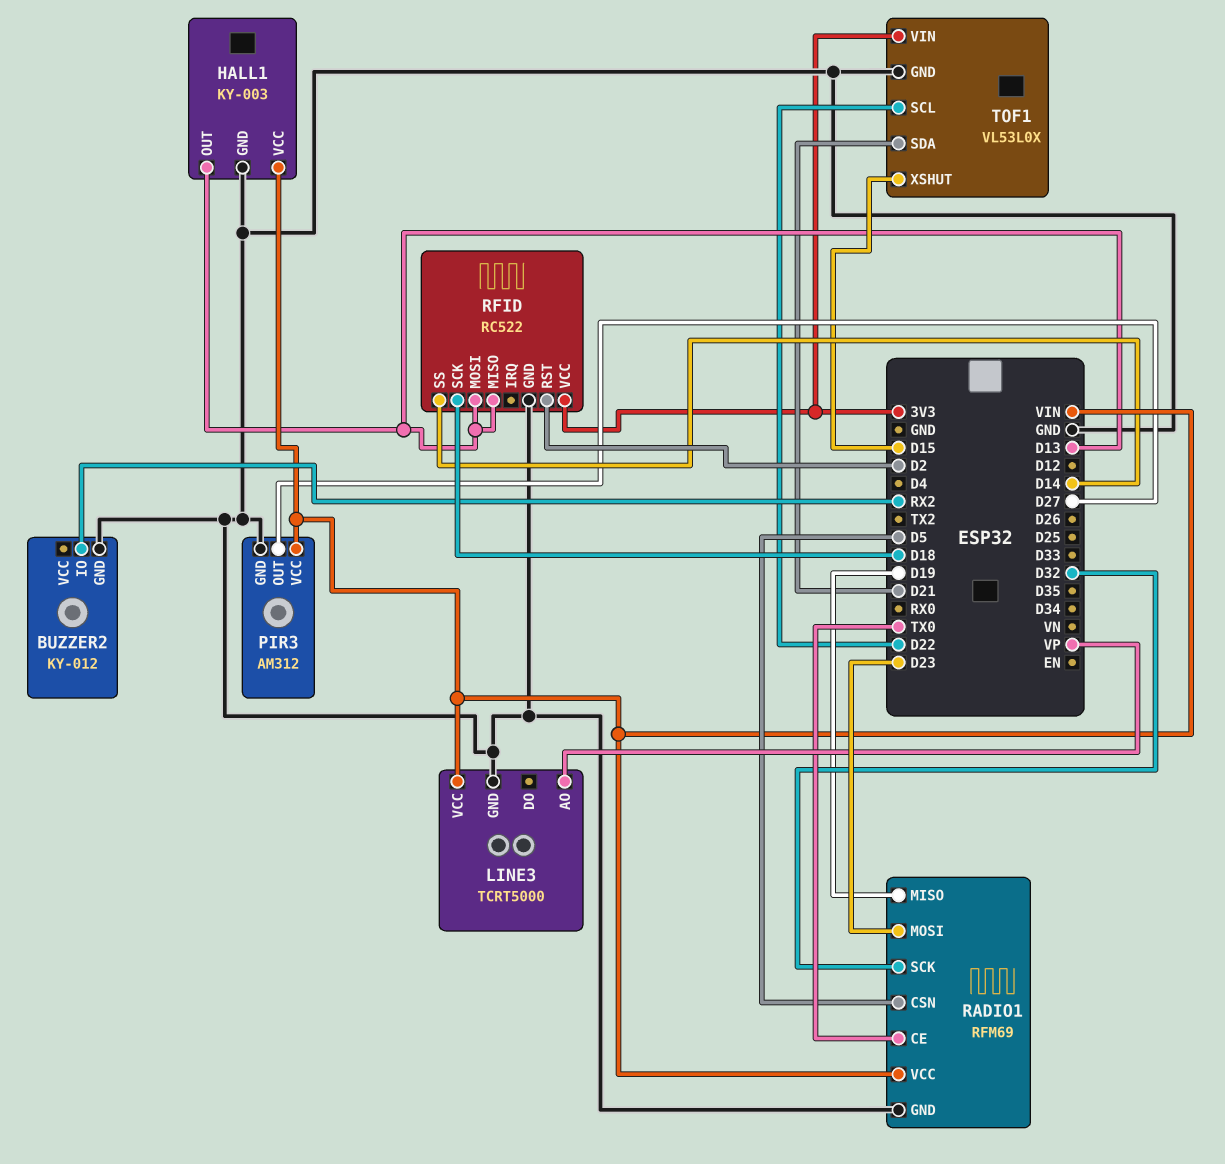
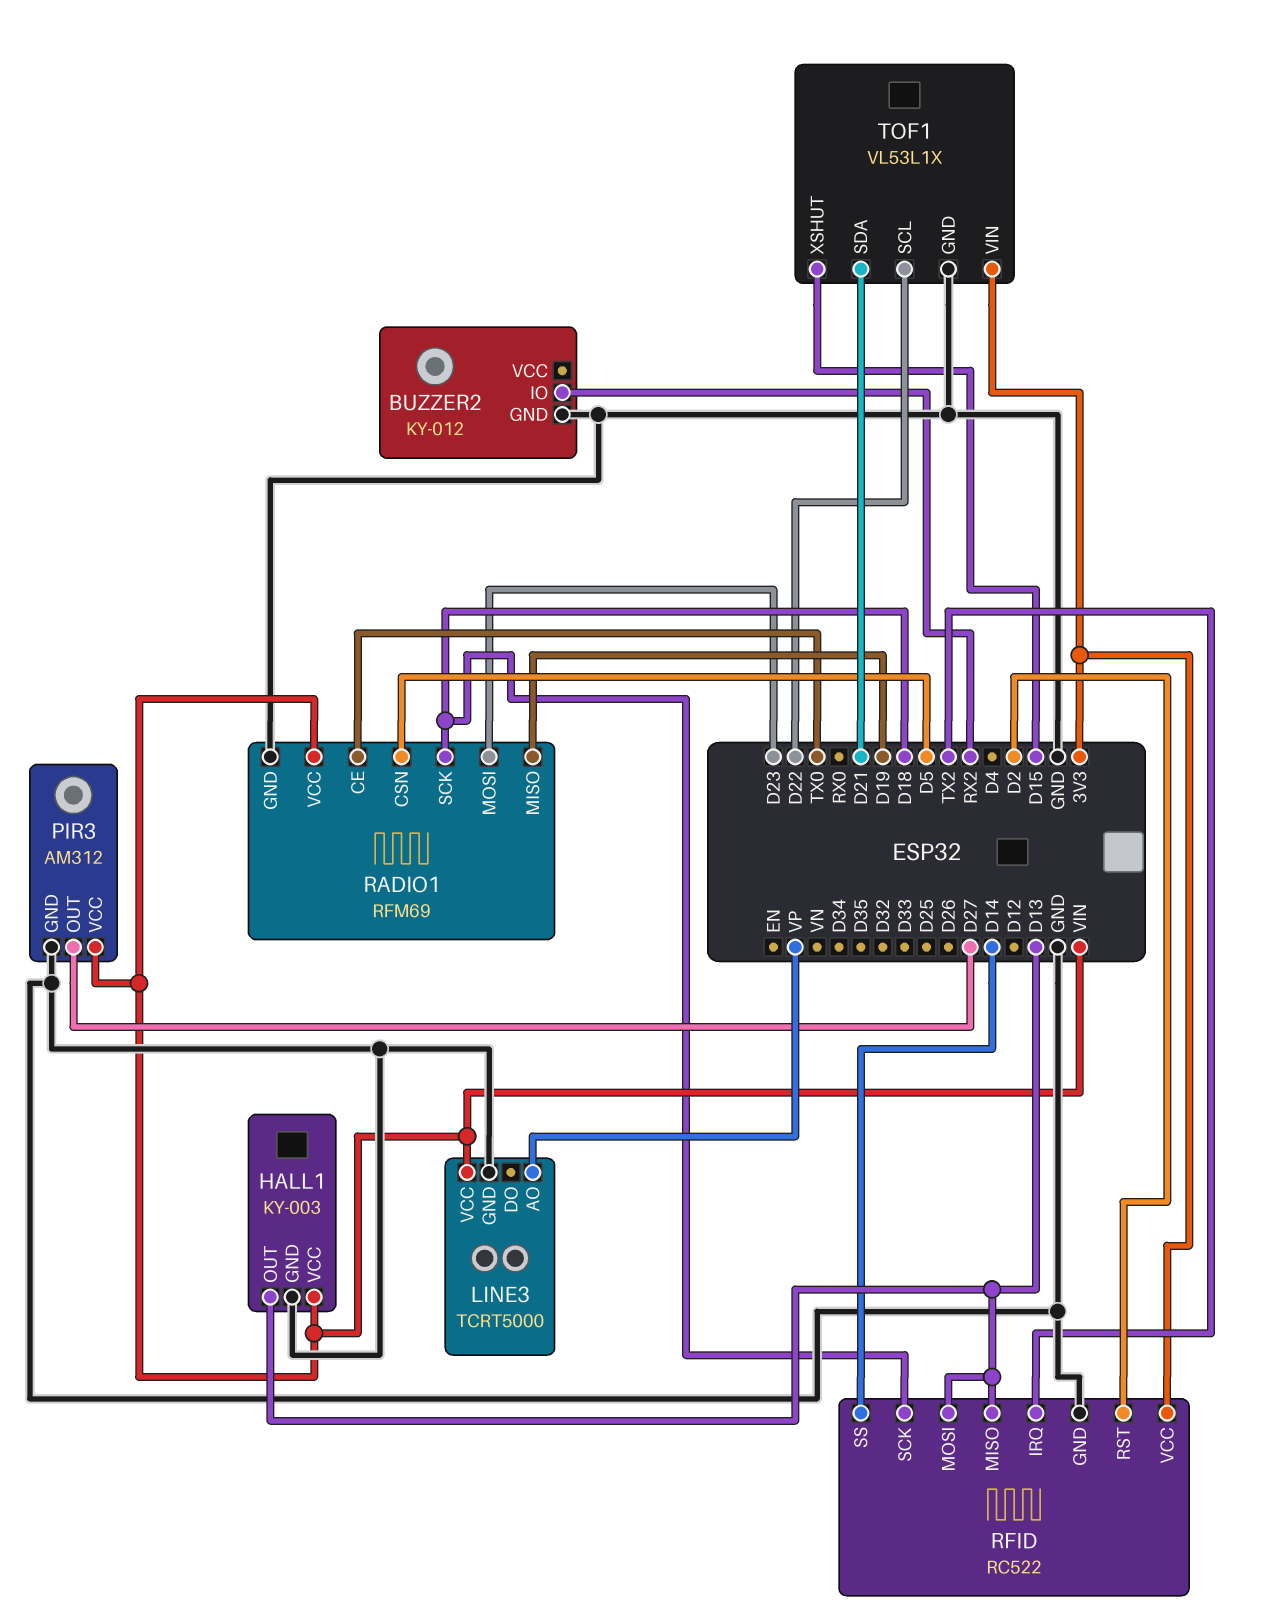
RADIO1 pin SCK: D32 -> D18
RFID pin IRQ: none -> TX2
TOF1: VL53L0X -> VL53L1X

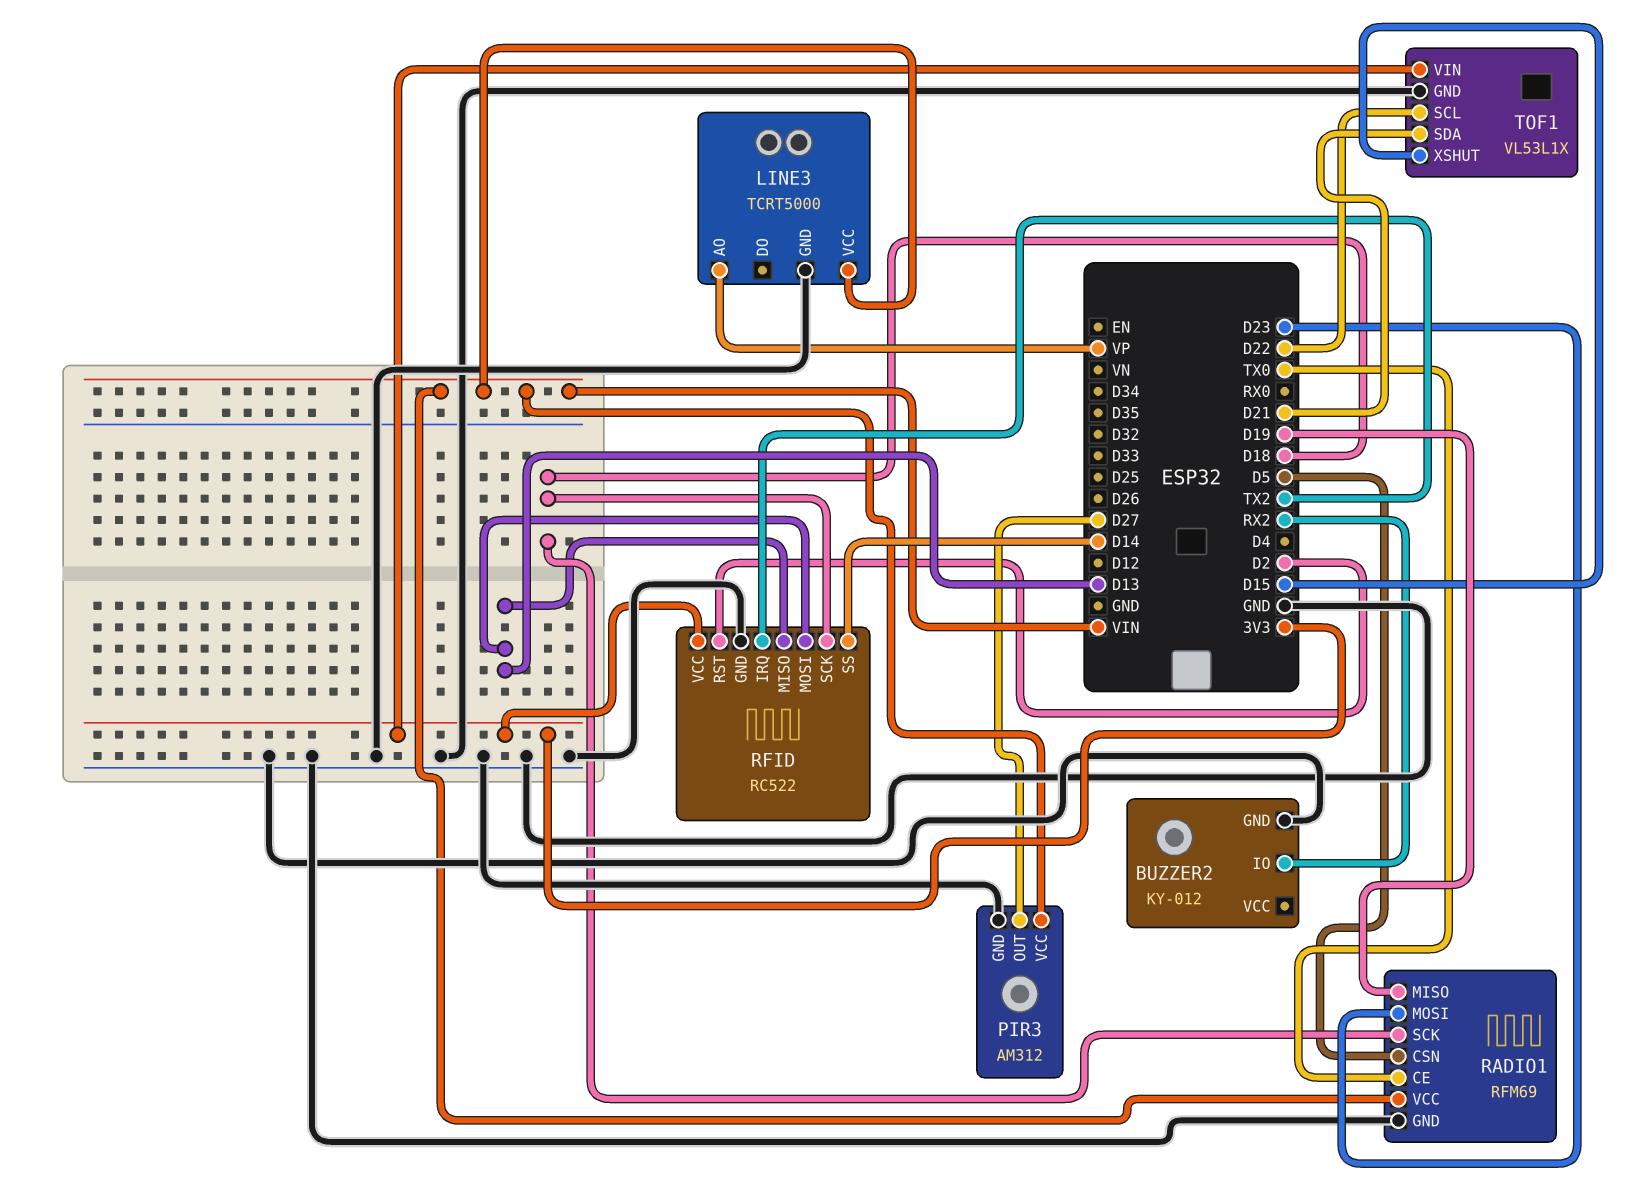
HALL1: KY-003 -> none
HALL1 pin GND: GND -> none
HALL1 pin OUT: D13 -> none
HALL1 pin VCC: VIN -> none

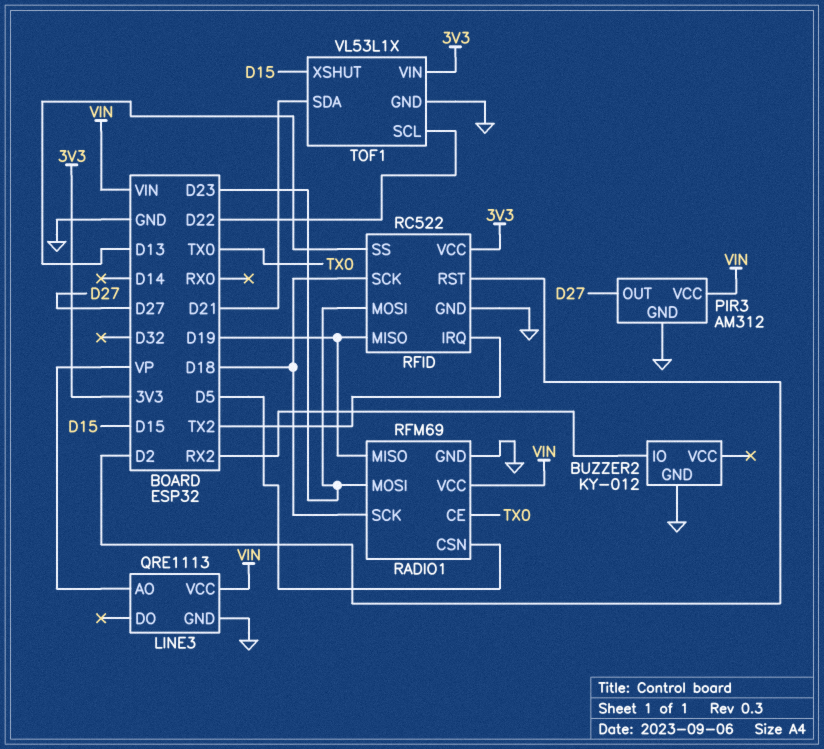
LINE3: TCRT5000 -> QRE1113
RFID pin MISO: D13 -> D19
RFID pin MOSI: D13 -> D23
RFID pin SS: D14 -> D13

